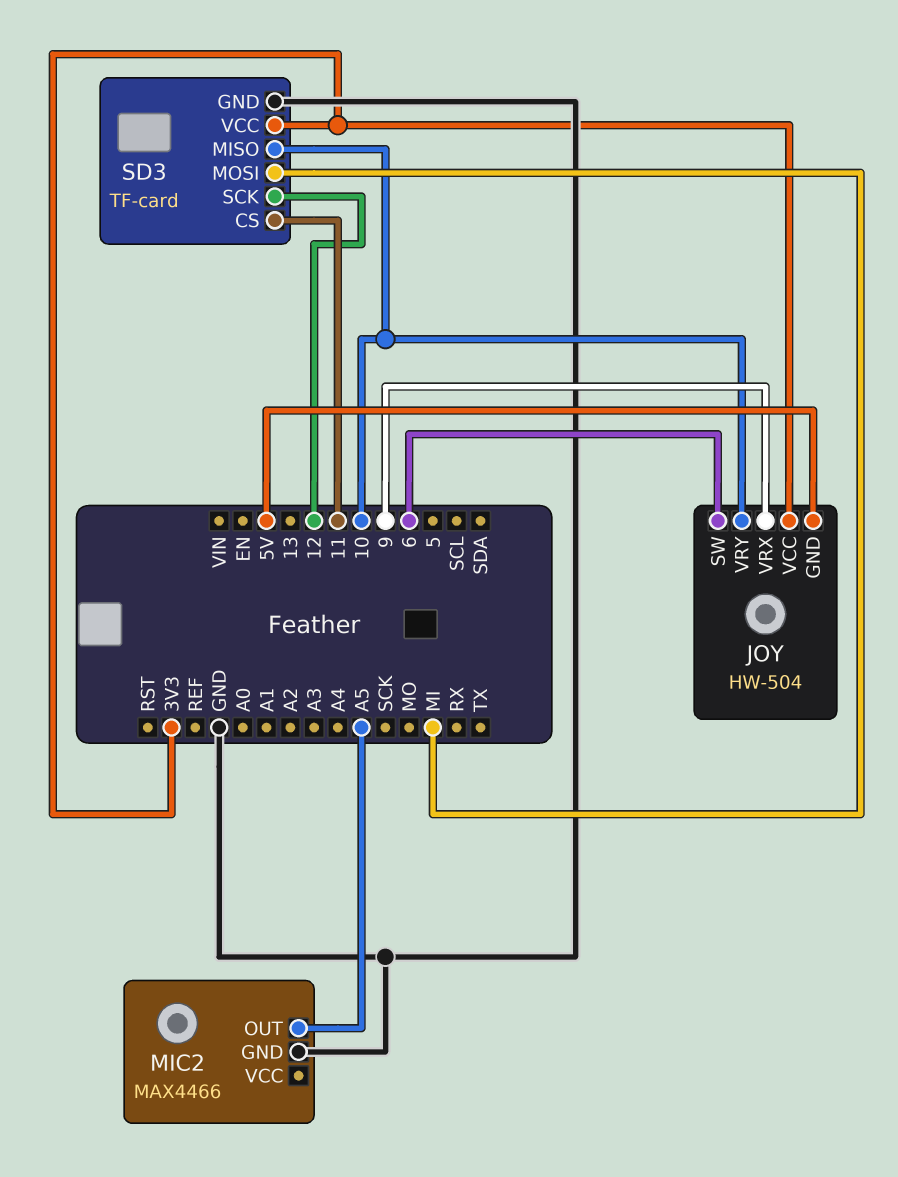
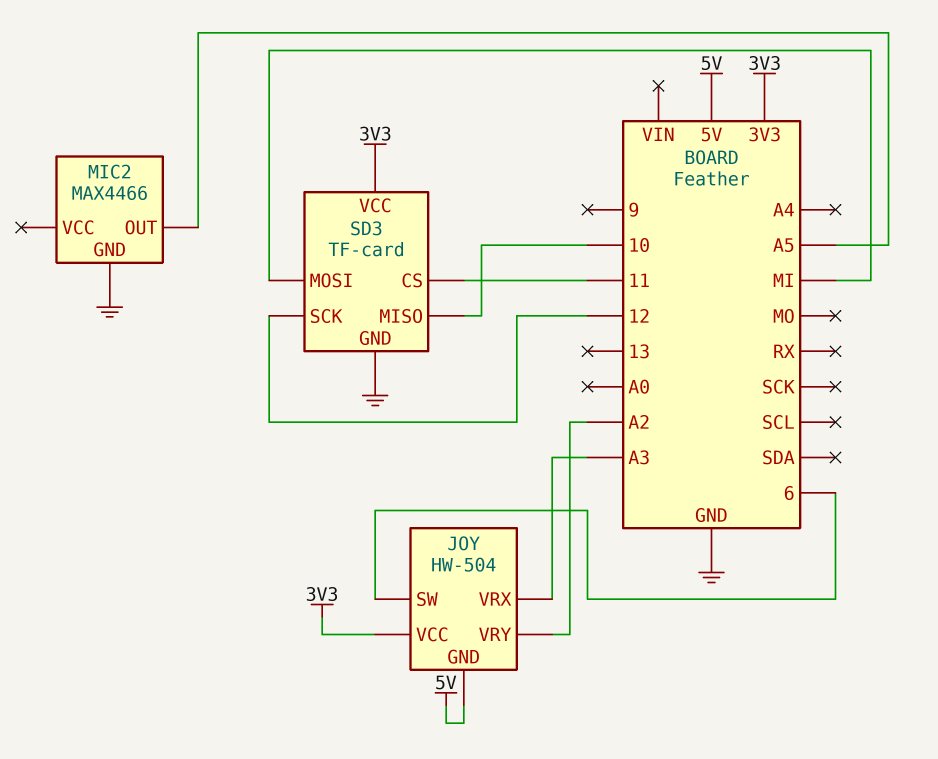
JOY pin VRX: 9 -> A3
JOY pin VRY: 10 -> A2

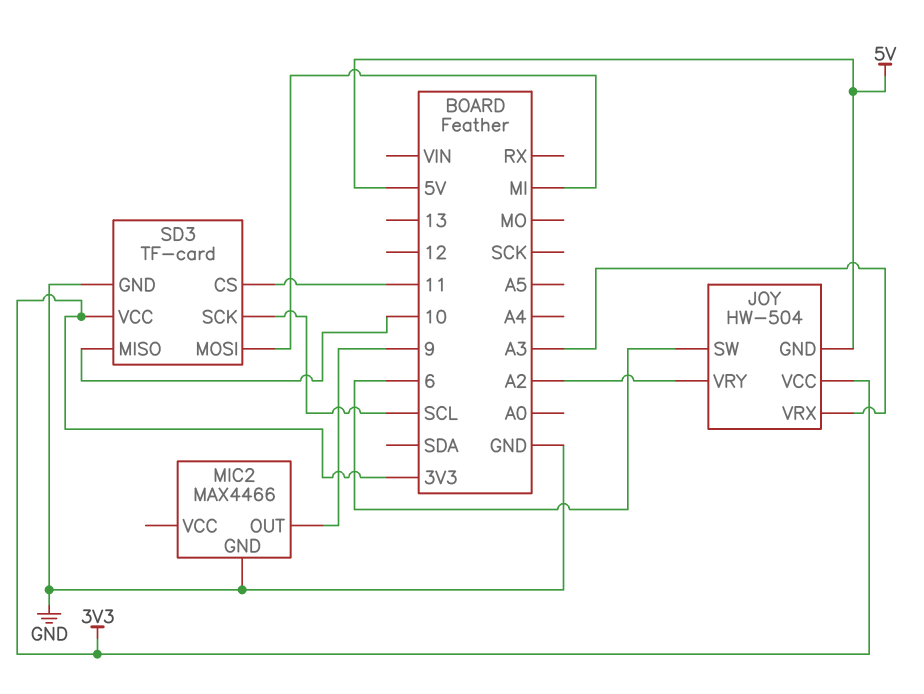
MIC2 pin OUT: A5 -> 9
SD3 pin SCK: 12 -> SCL

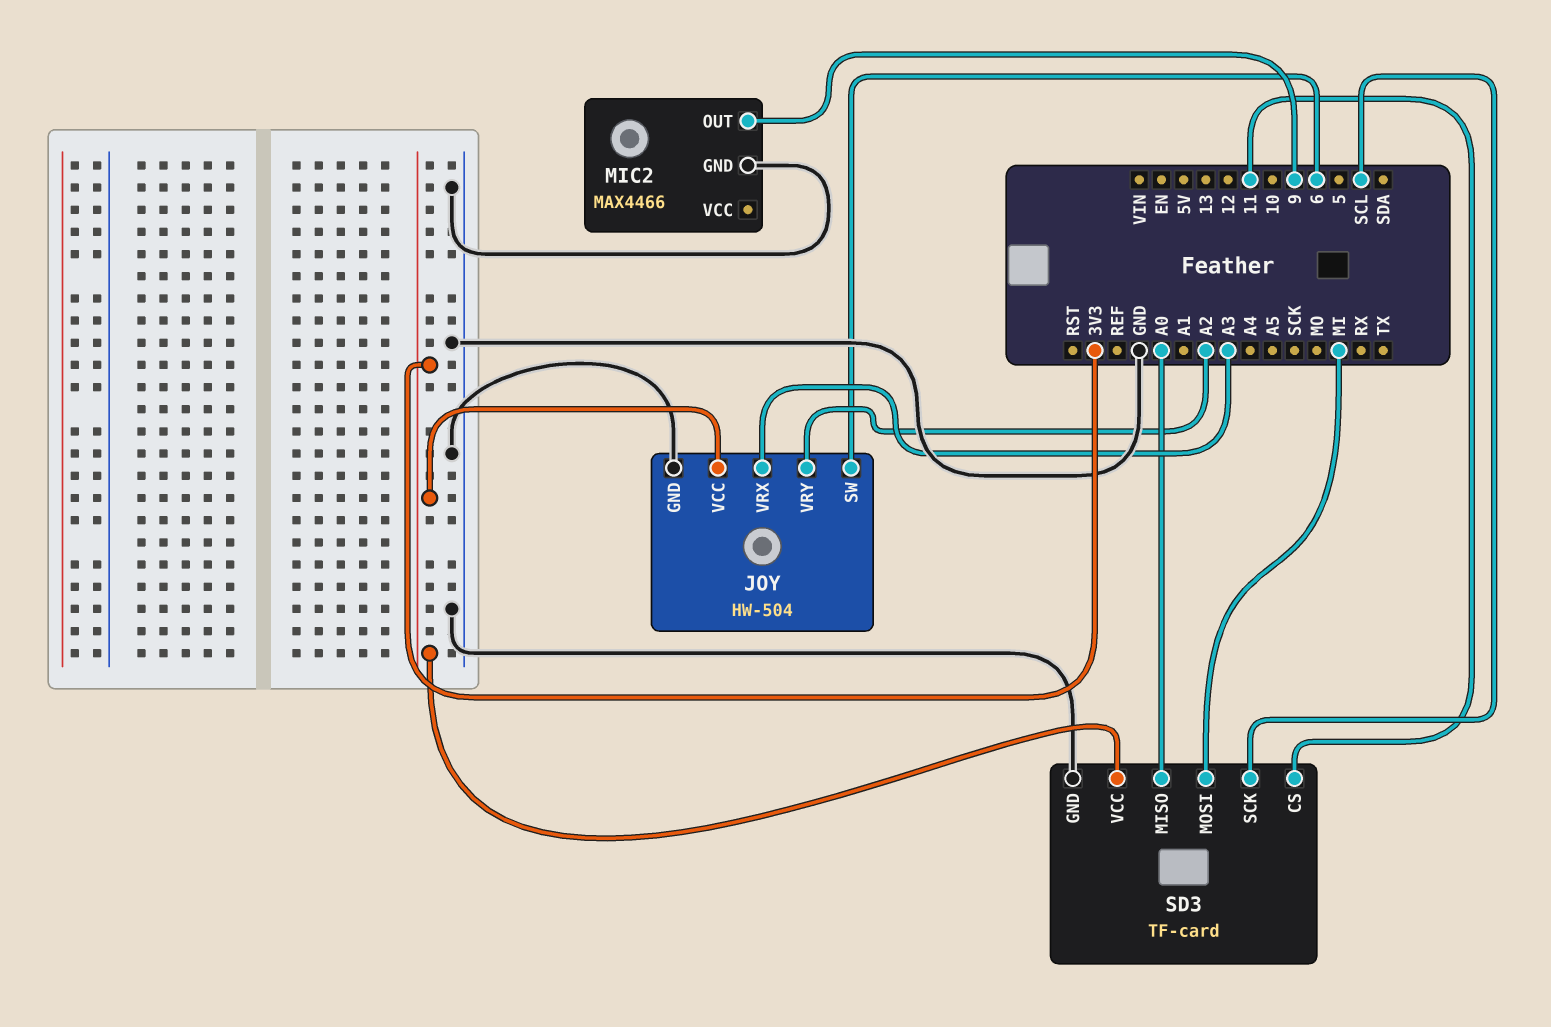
JOY pin GND: 5V -> GND
SD3 pin MISO: 10 -> A0

